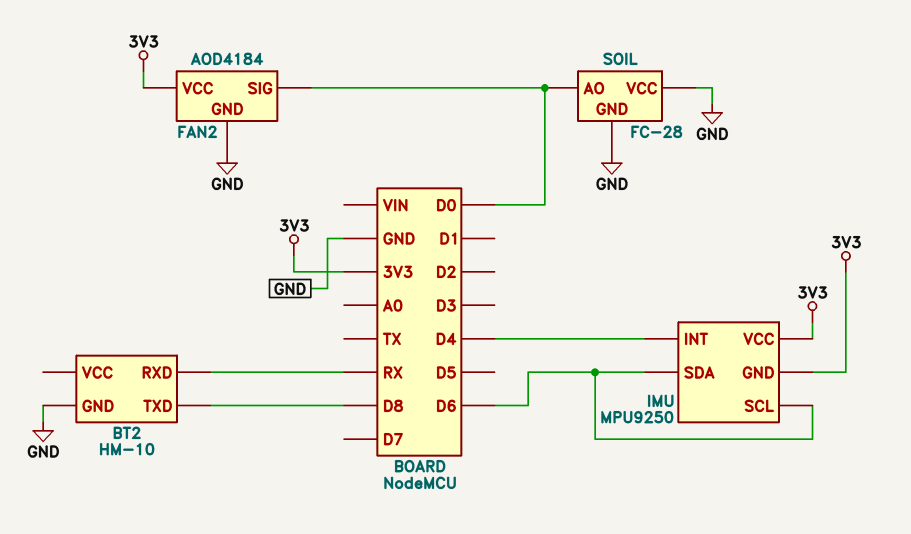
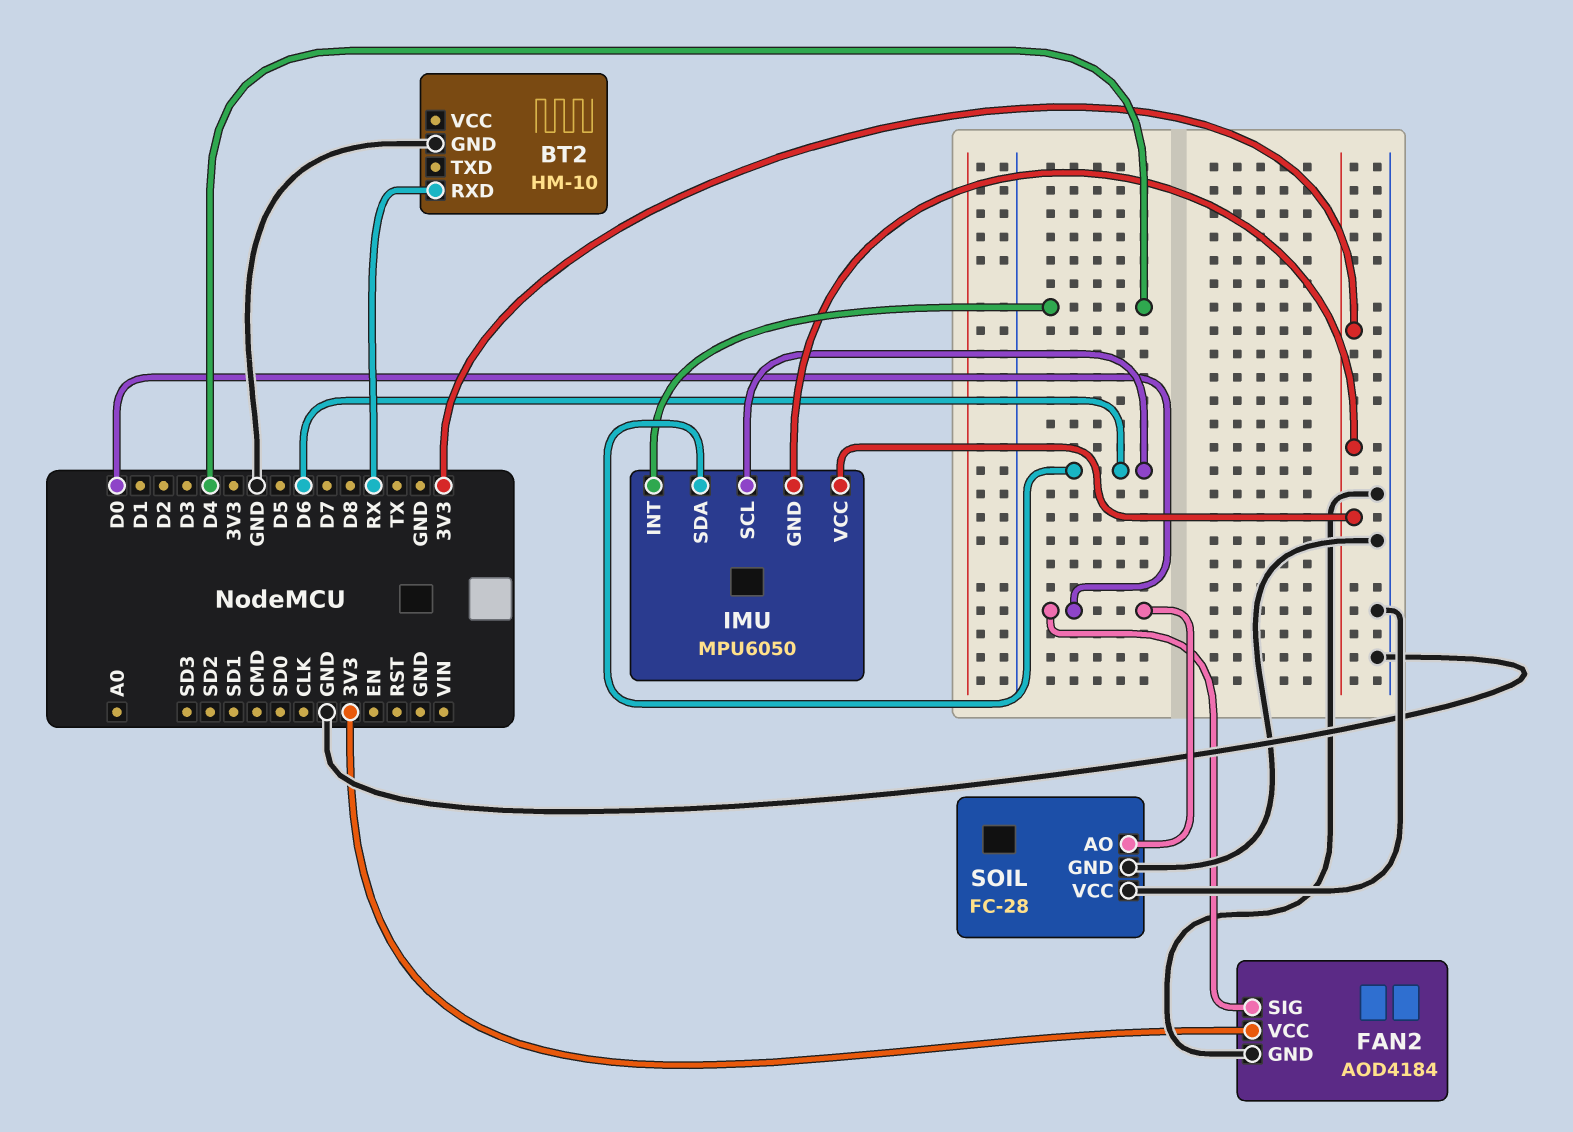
BT2 pin TXD: D8 -> none
IMU: MPU9250 -> MPU6050

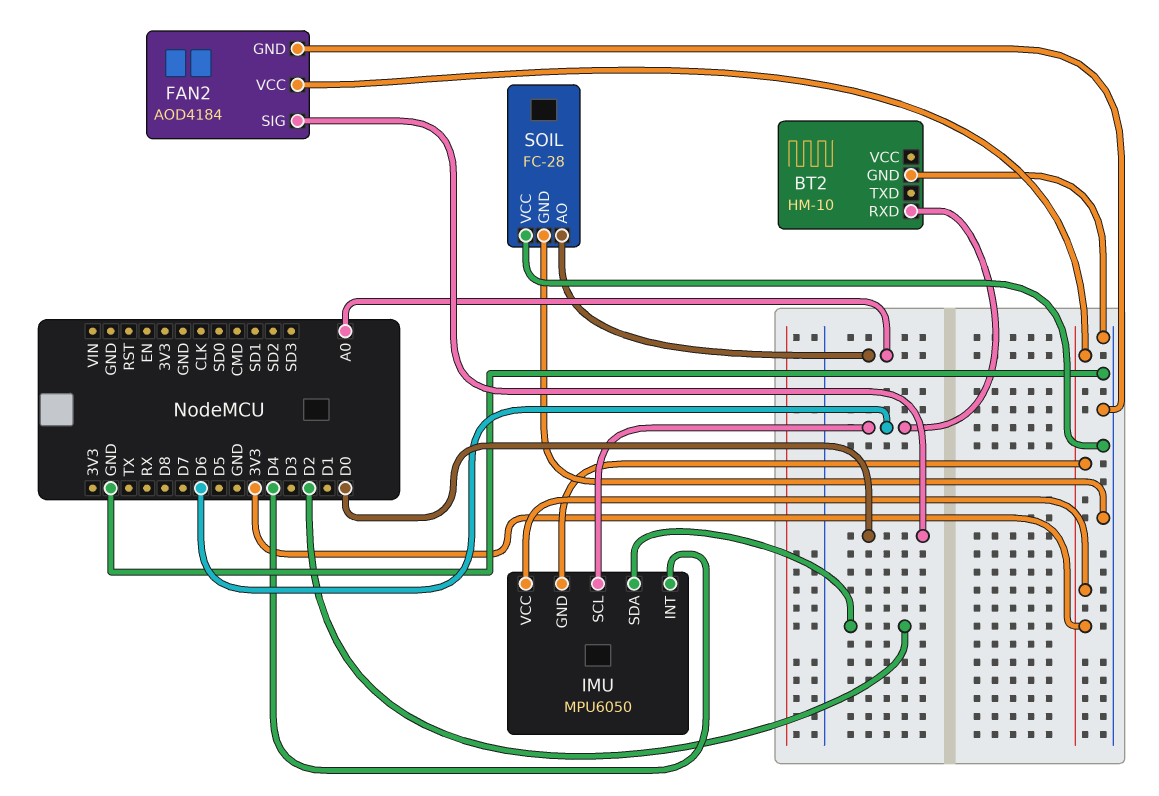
BT2 pin RXD: RX -> D6
IMU pin SDA: D6 -> D2
SOIL pin AO: D0 -> A0

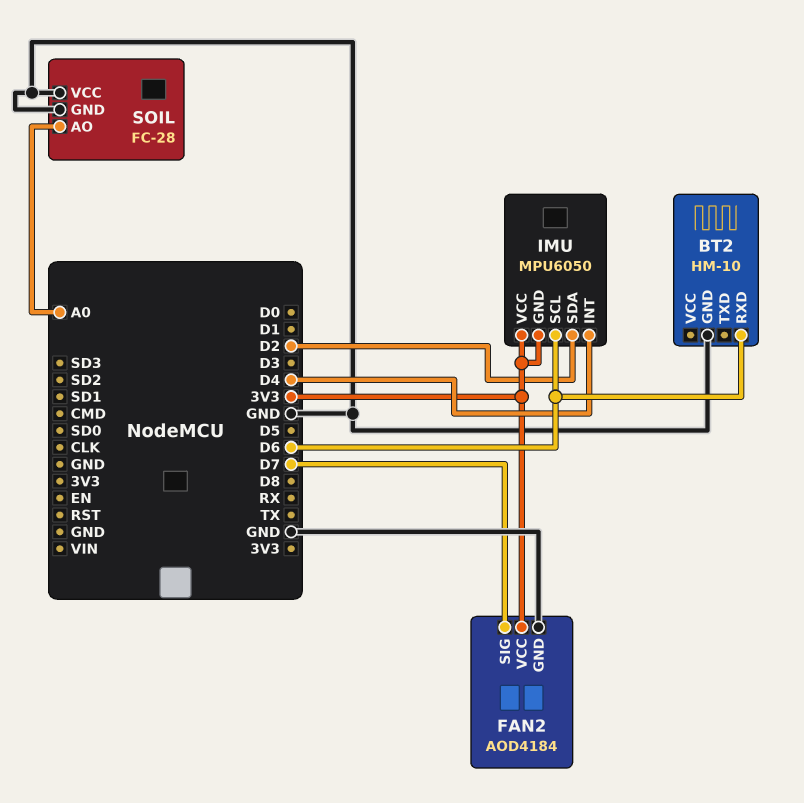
FAN2 pin SIG: D0 -> D7

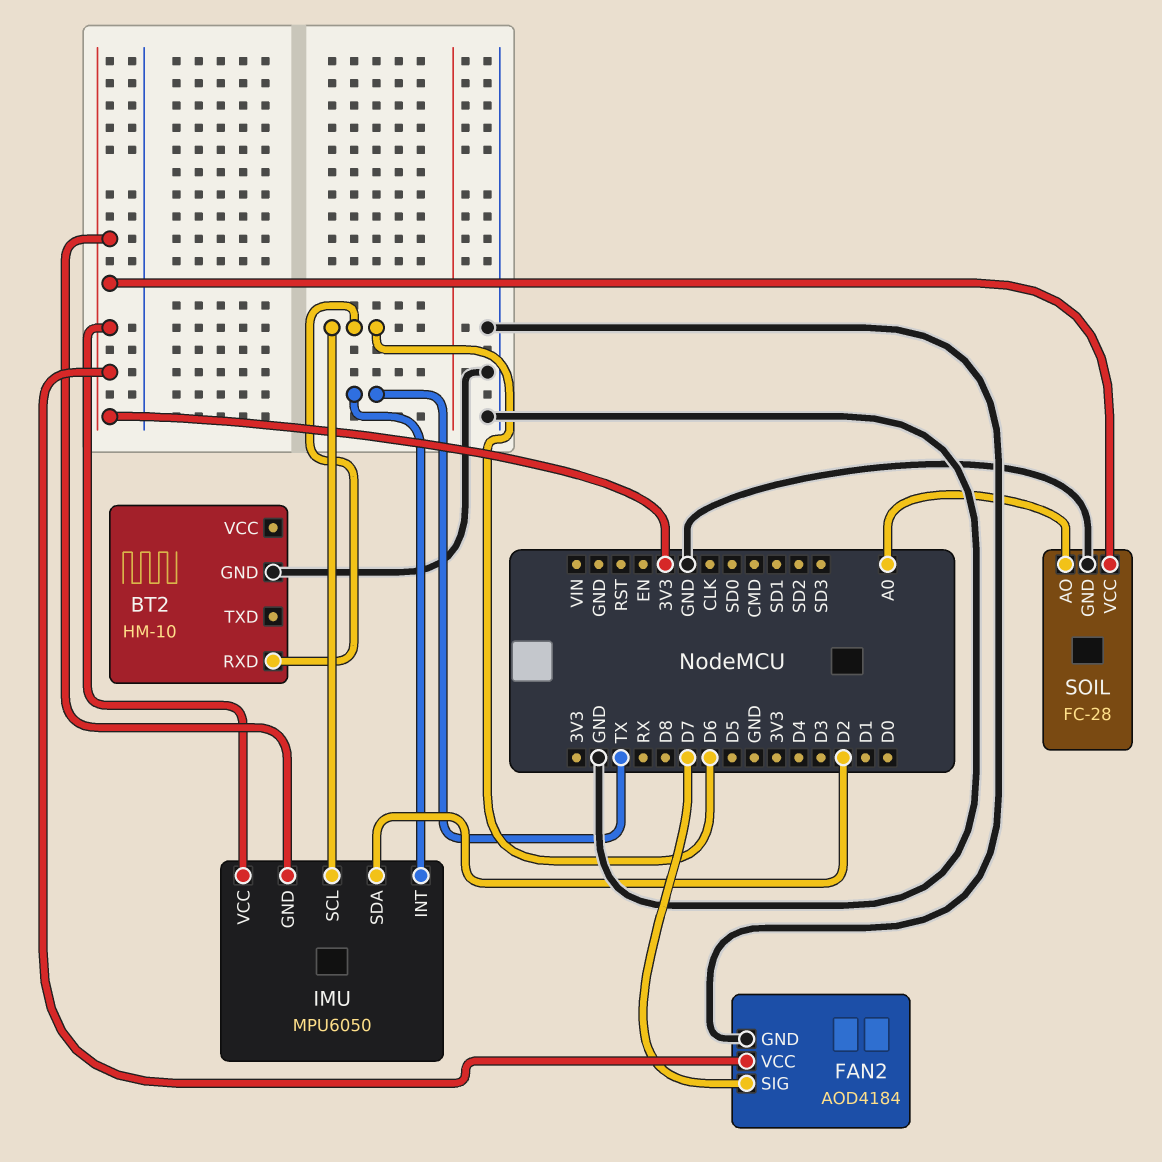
IMU pin INT: D4 -> TX
SOIL pin VCC: GND -> 3V3

